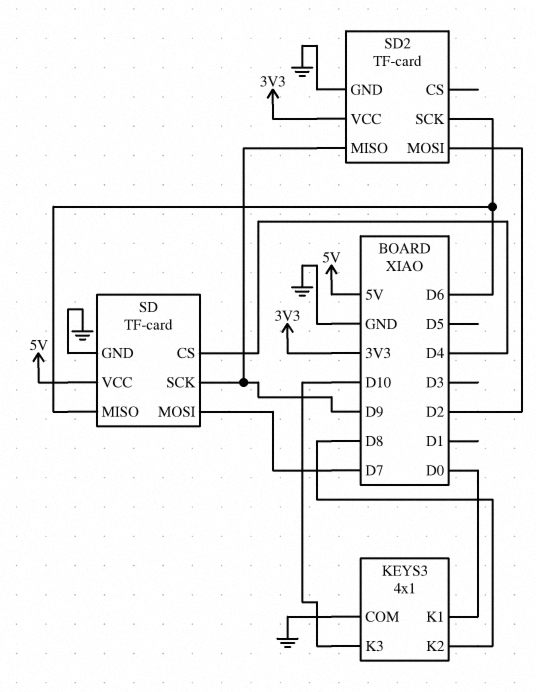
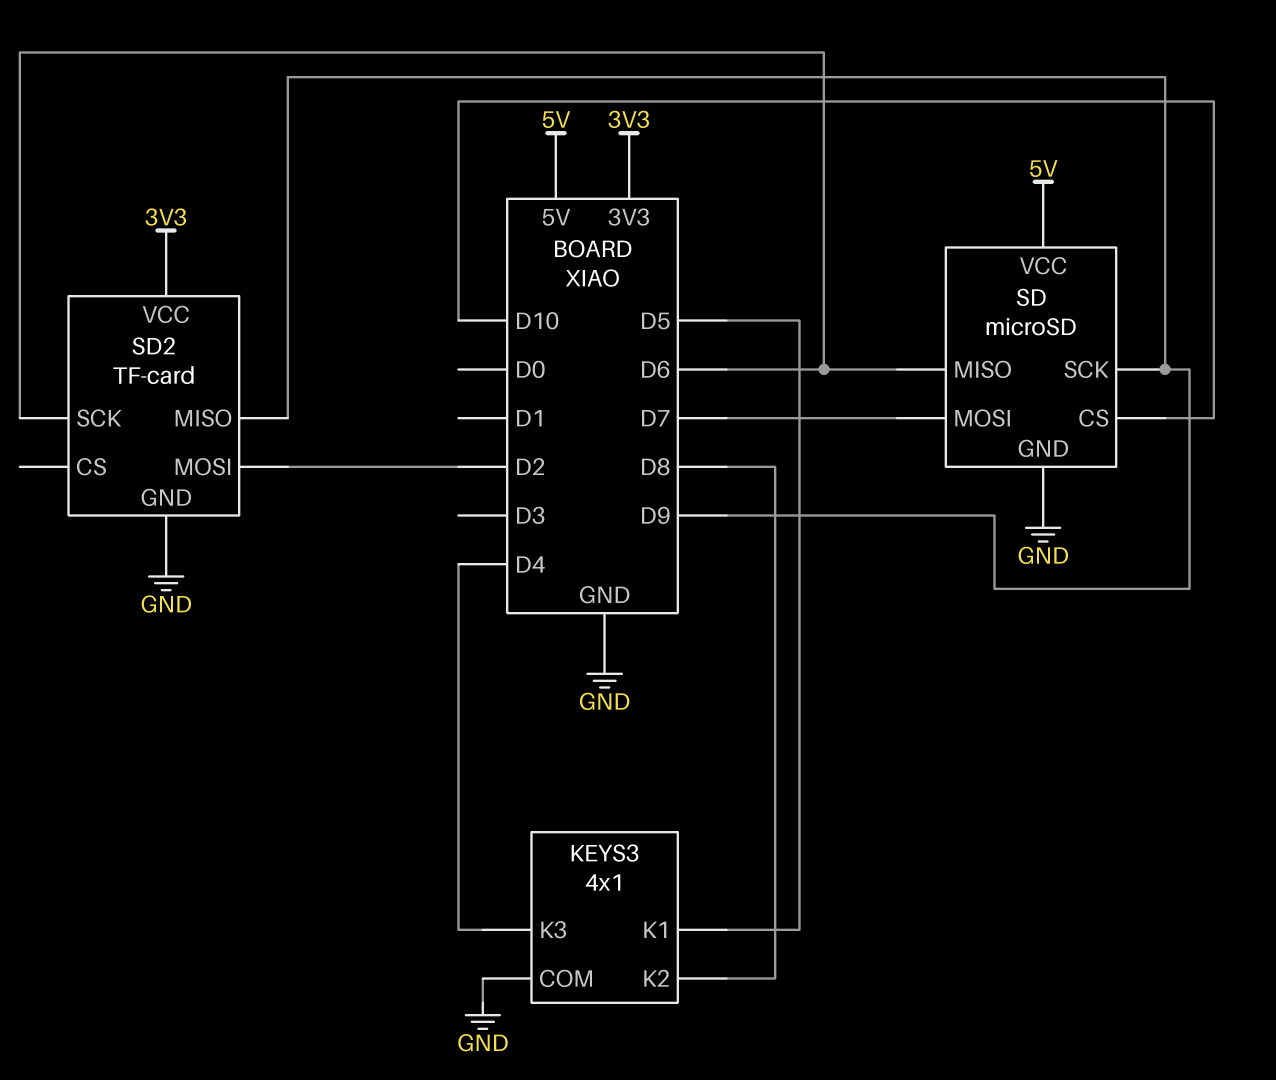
KEYS3 pin K1: D0 -> D5
KEYS3 pin K3: D10 -> D4
SD: TF-card -> microSD
SD pin CS: D4 -> D10

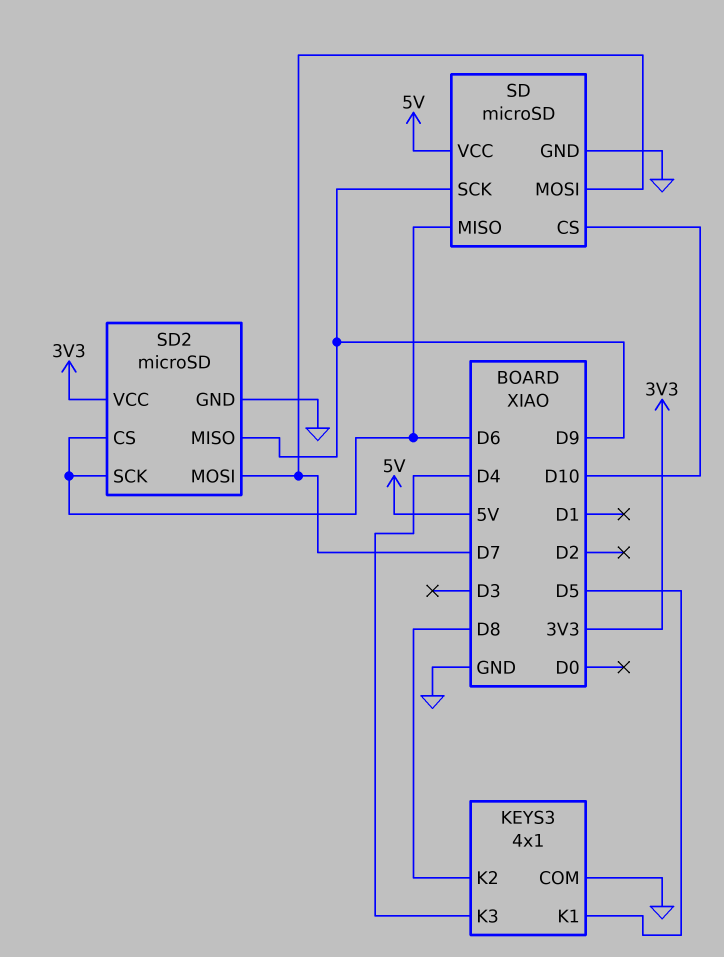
SD2: TF-card -> microSD
SD2 pin CS: none -> D6
SD2 pin MOSI: D2 -> D7

